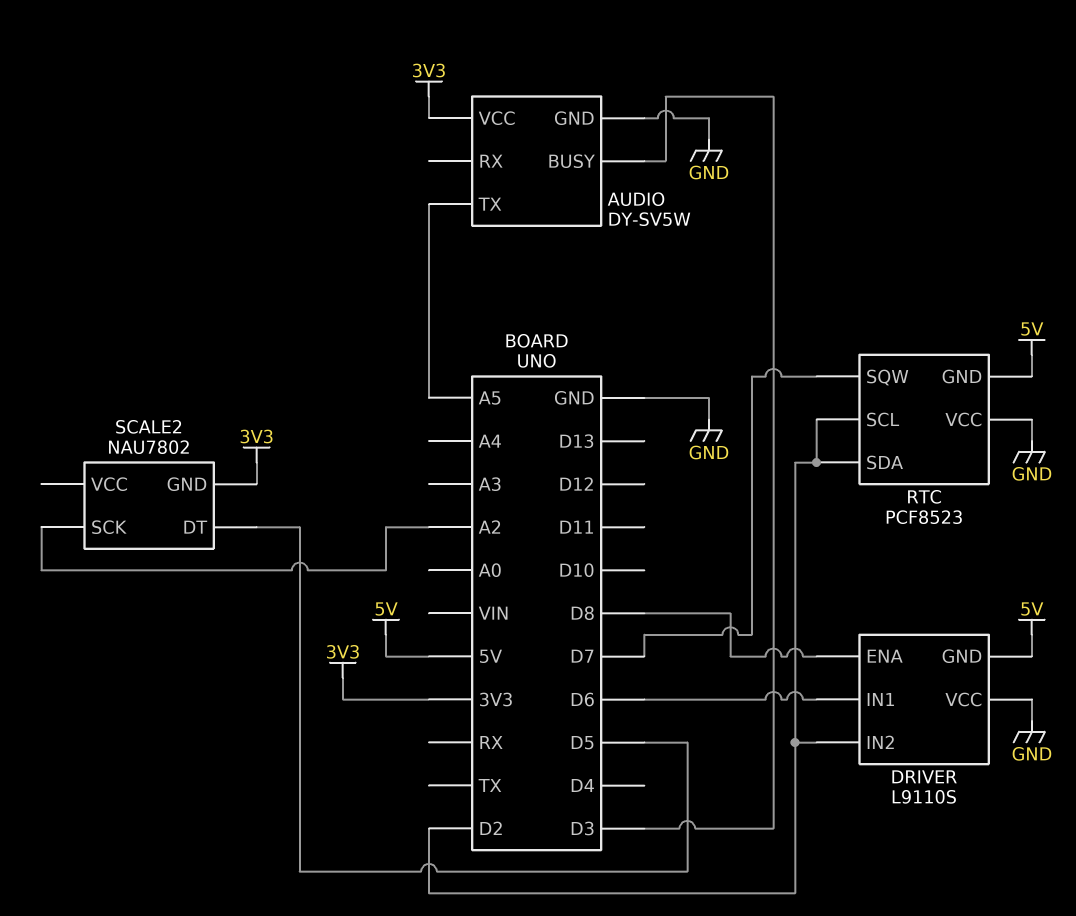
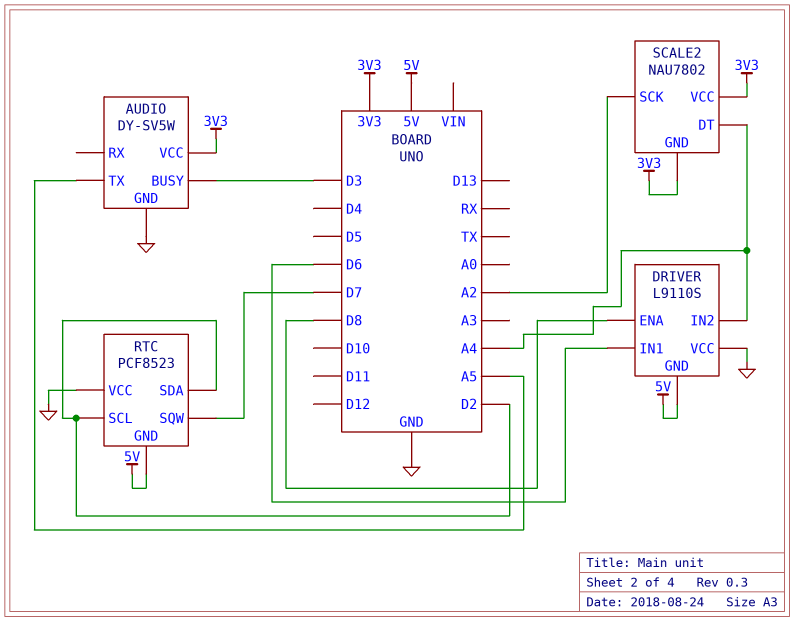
DRIVER pin IN2: D2 -> A4
SCALE2 pin DT: D5 -> A4
SCALE2 pin VCC: none -> 3V3

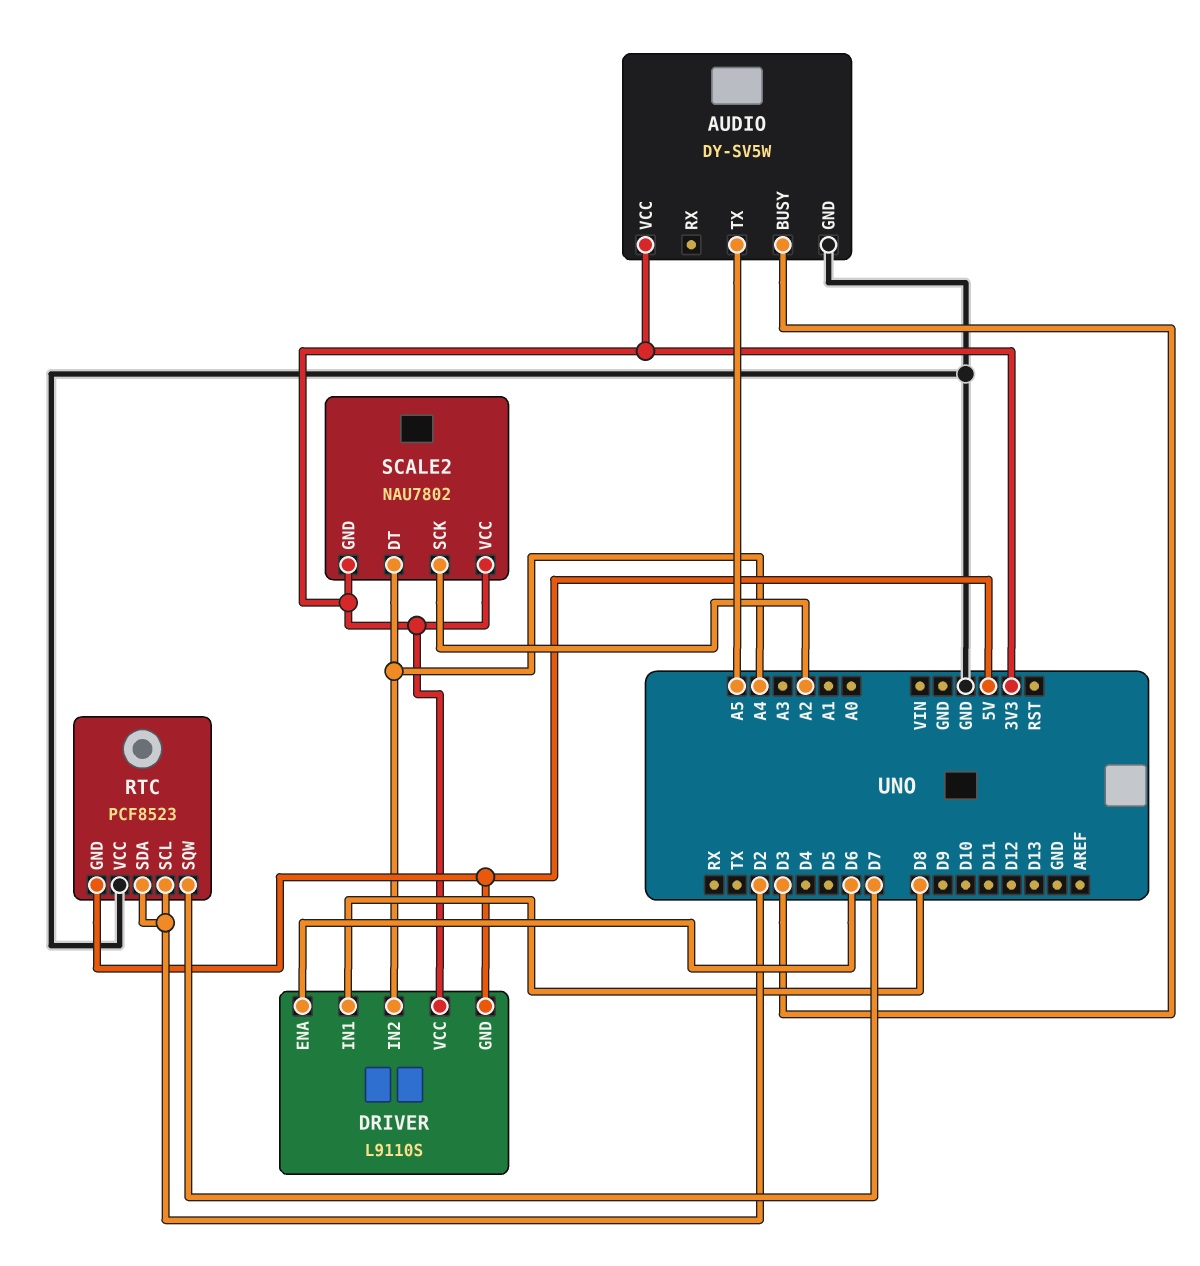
DRIVER pin ENA: D8 -> D6
DRIVER pin IN1: D6 -> D8
DRIVER pin VCC: GND -> 3V3

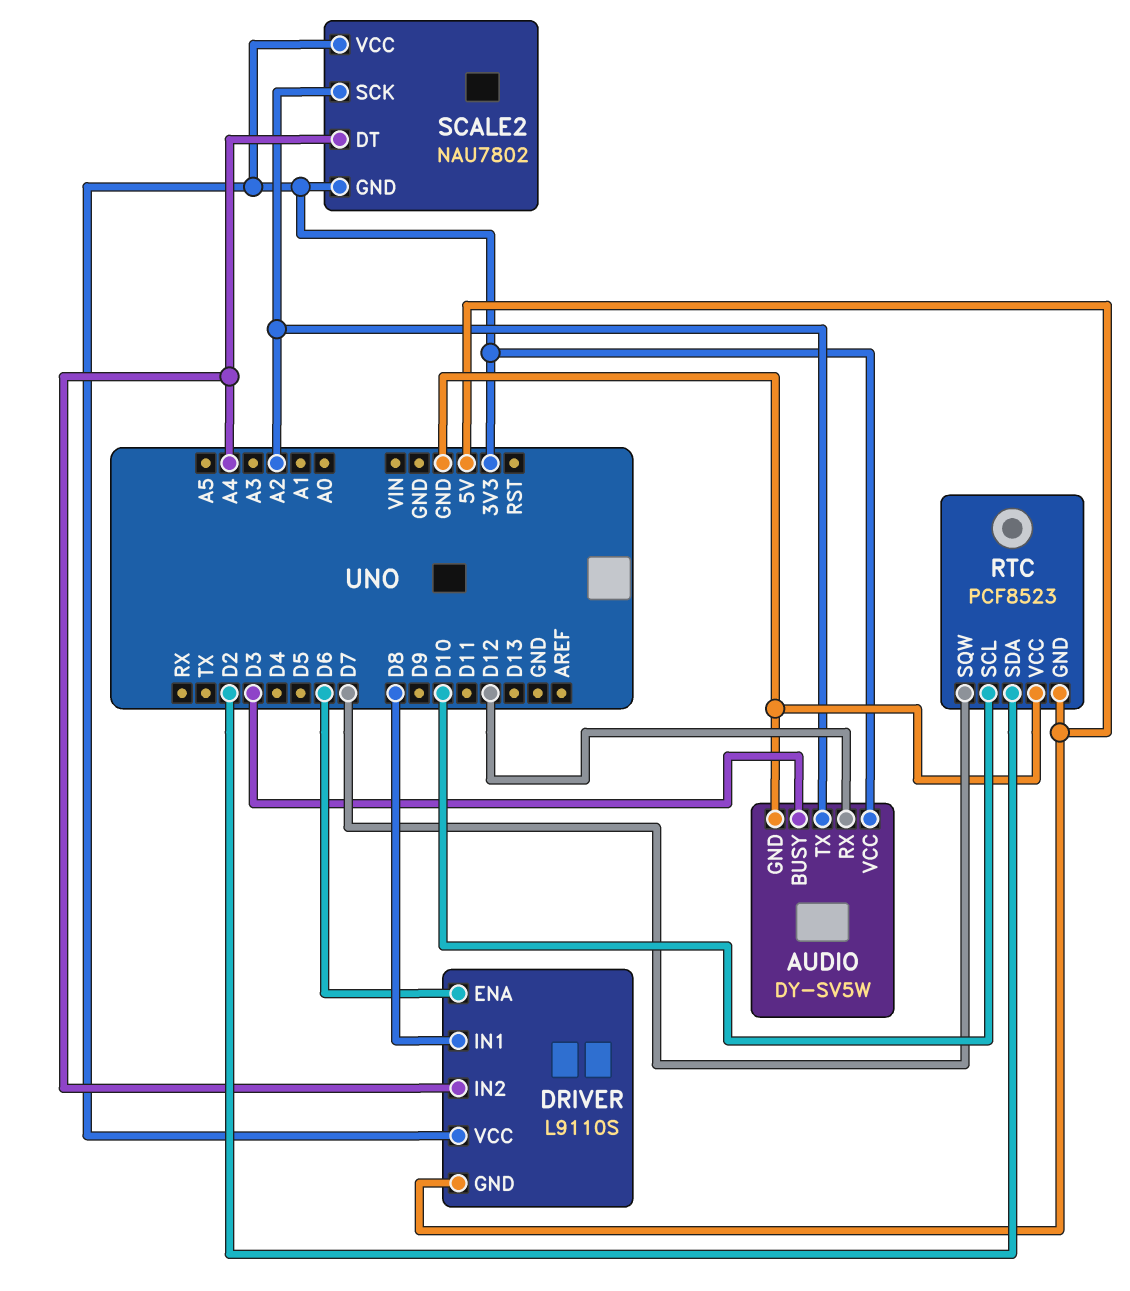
AUDIO pin RX: none -> D12
AUDIO pin TX: A5 -> A2
RTC pin SCL: D2 -> D10

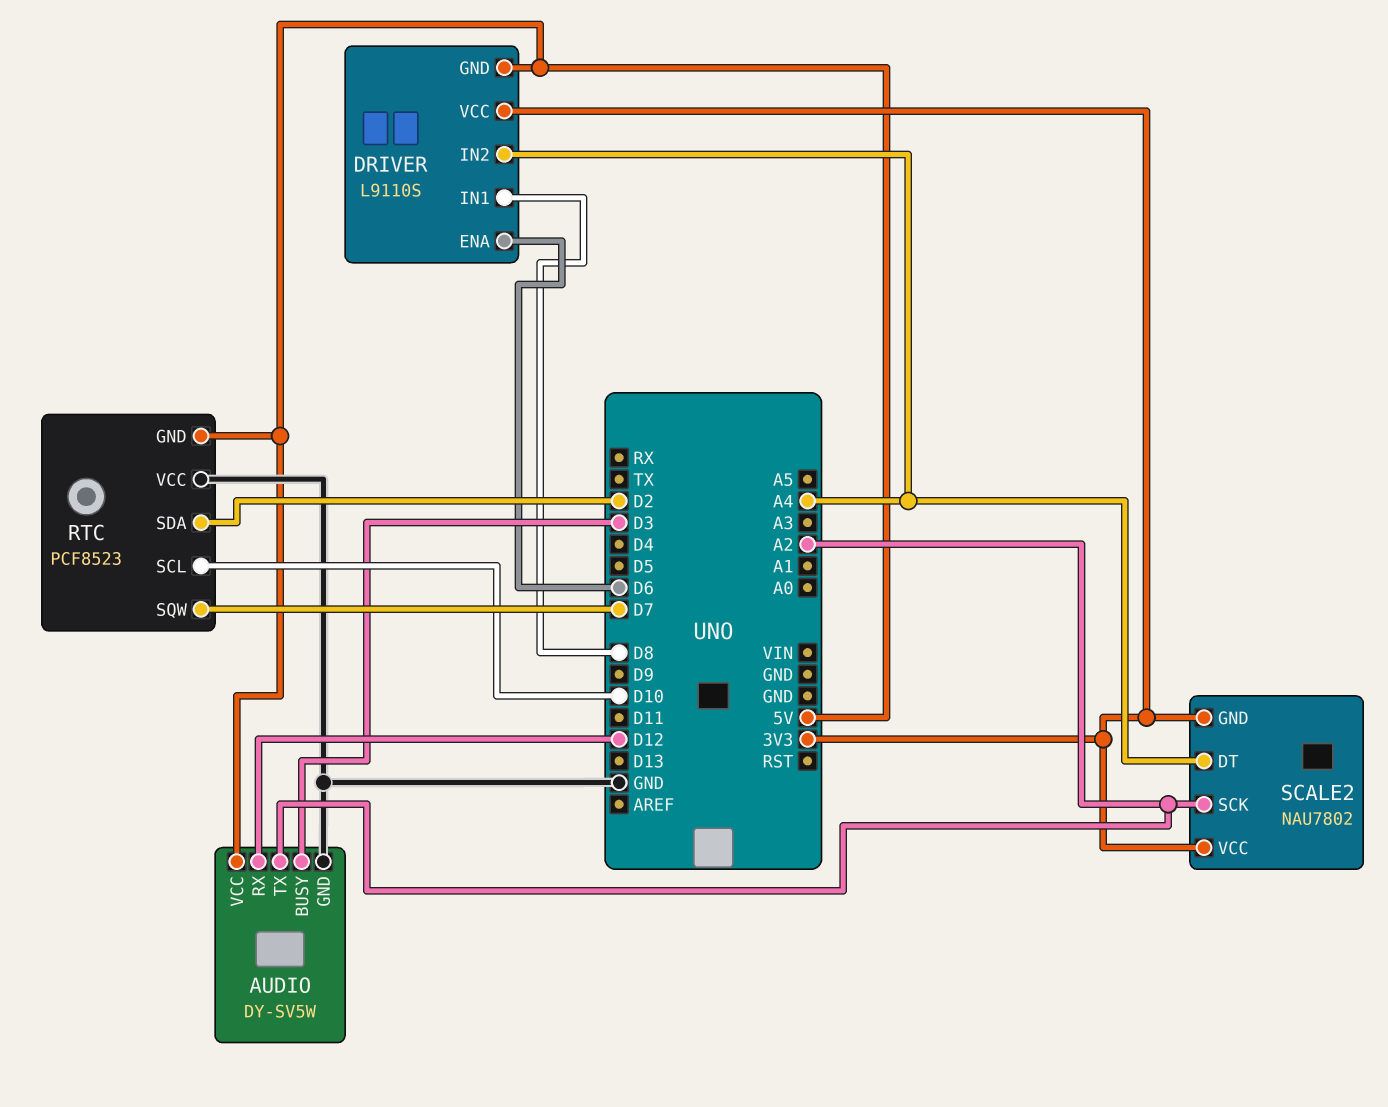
AUDIO pin VCC: 3V3 -> 5V

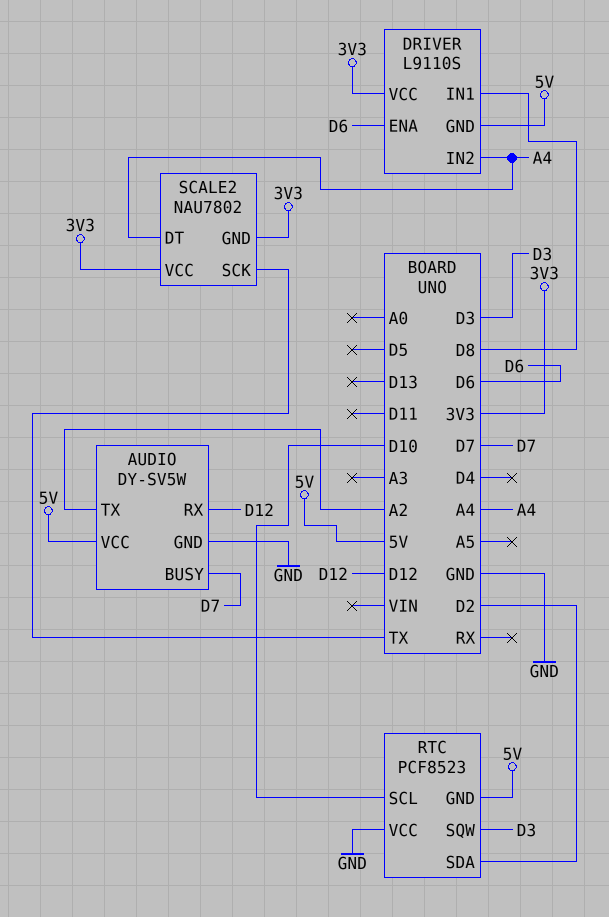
AUDIO pin BUSY: D3 -> D7
RTC pin SQW: D7 -> D3
SCALE2 pin SCK: A2 -> TX

